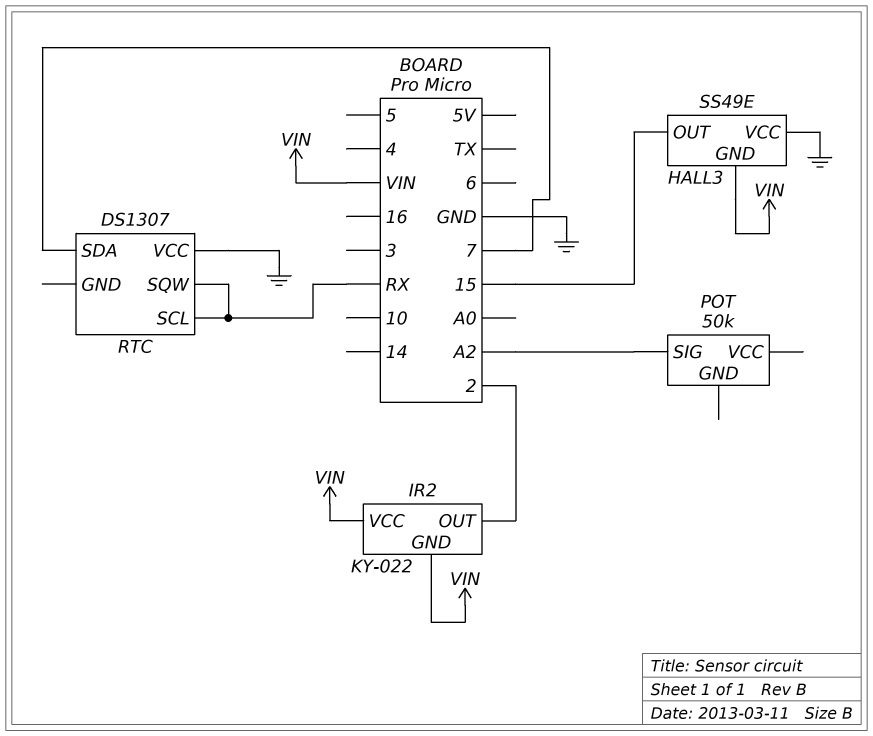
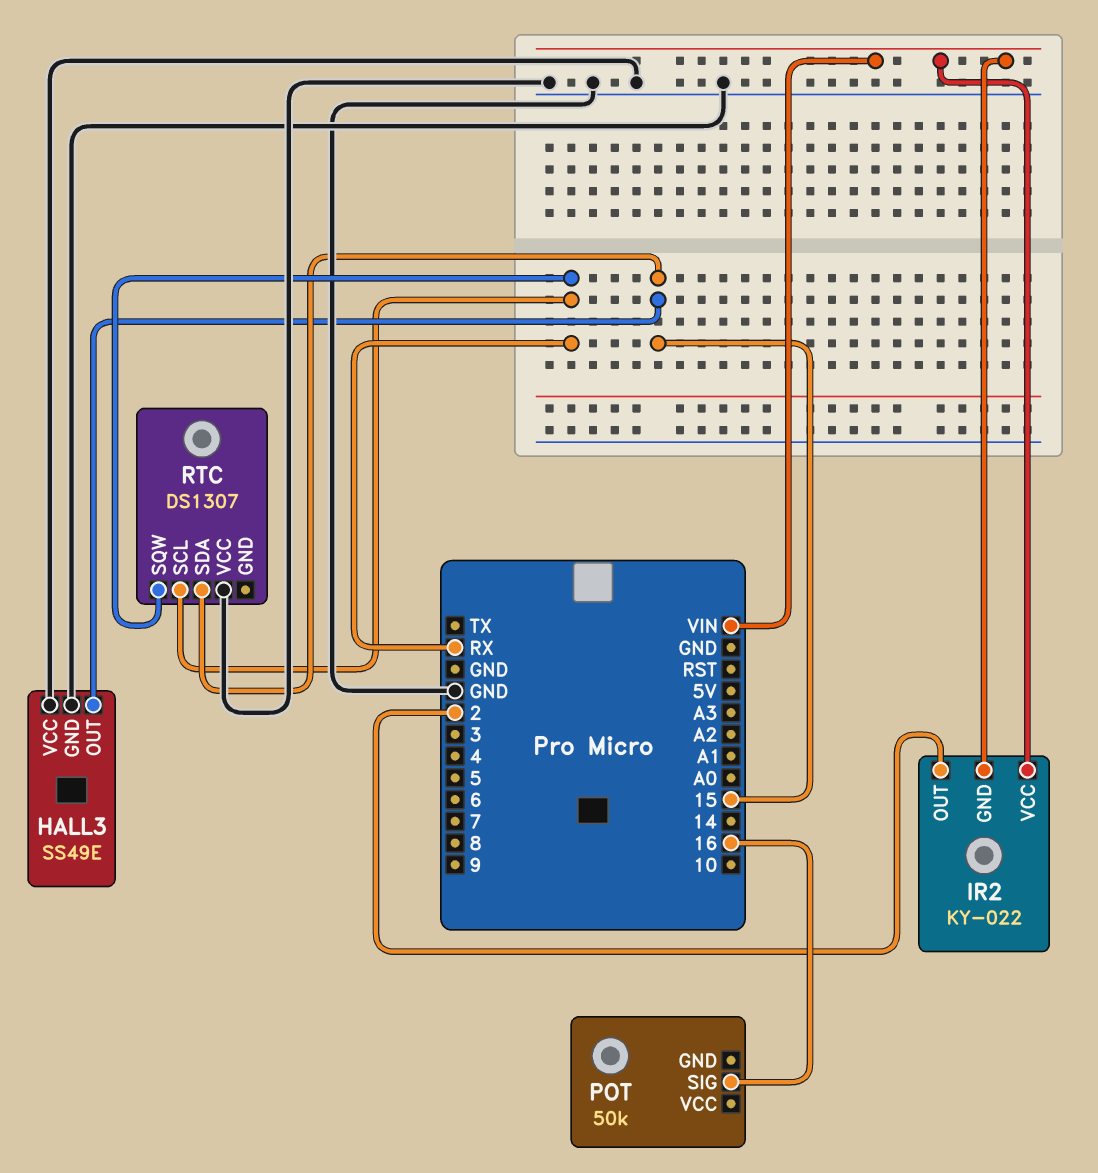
HALL3 pin GND: VIN -> GND
POT pin SIG: A2 -> 16
RTC pin SDA: 7 -> 15

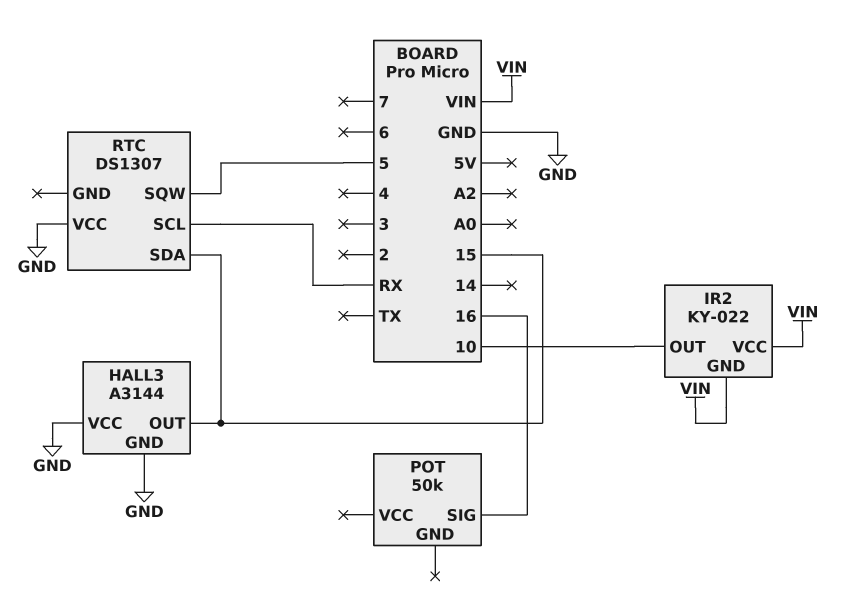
HALL3: SS49E -> A3144
IR2 pin OUT: 2 -> 10
RTC pin SQW: RX -> 5

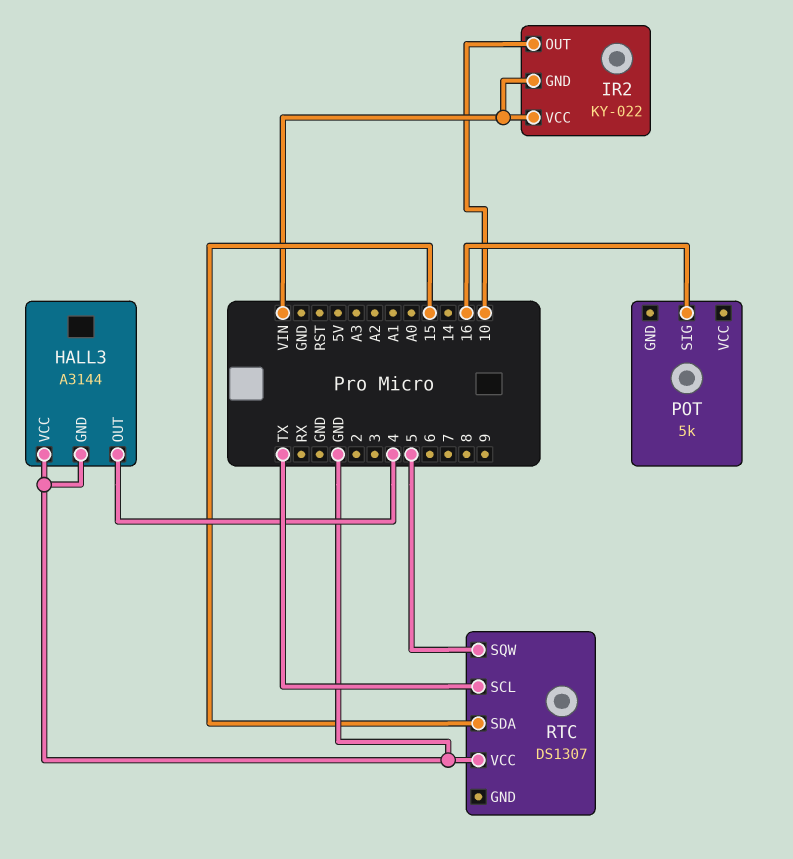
HALL3 pin OUT: 15 -> 4
POT: 50k -> 5k
RTC pin SCL: RX -> TX

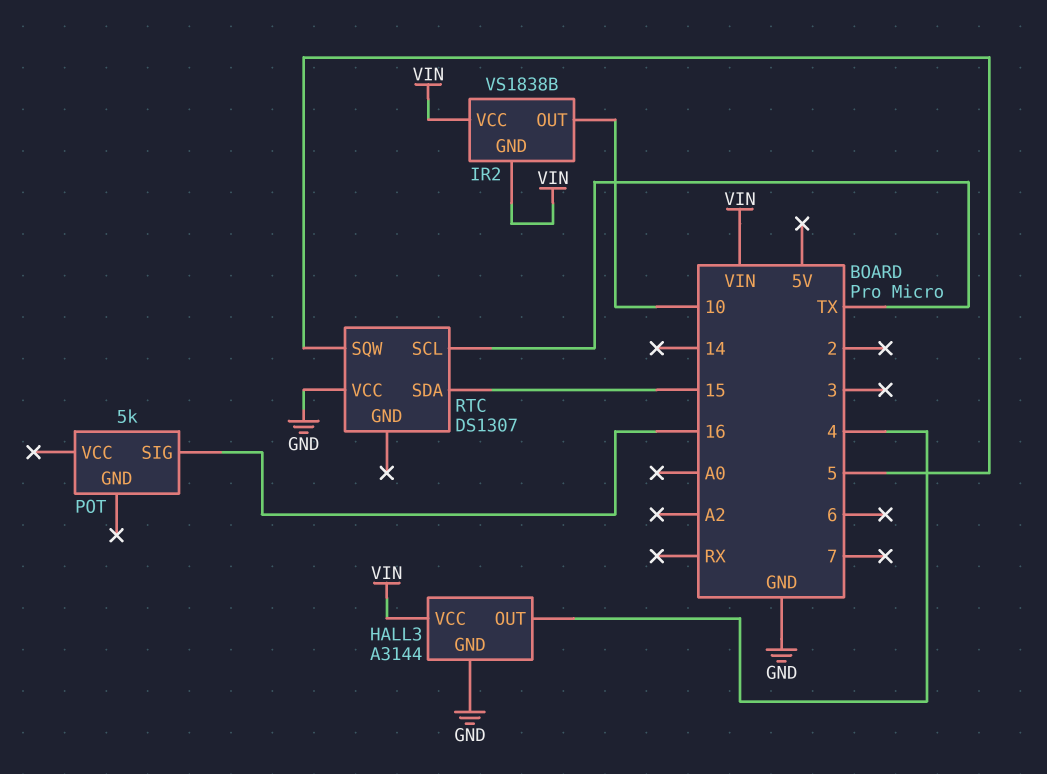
HALL3 pin VCC: GND -> VIN
IR2: KY-022 -> VS1838B

